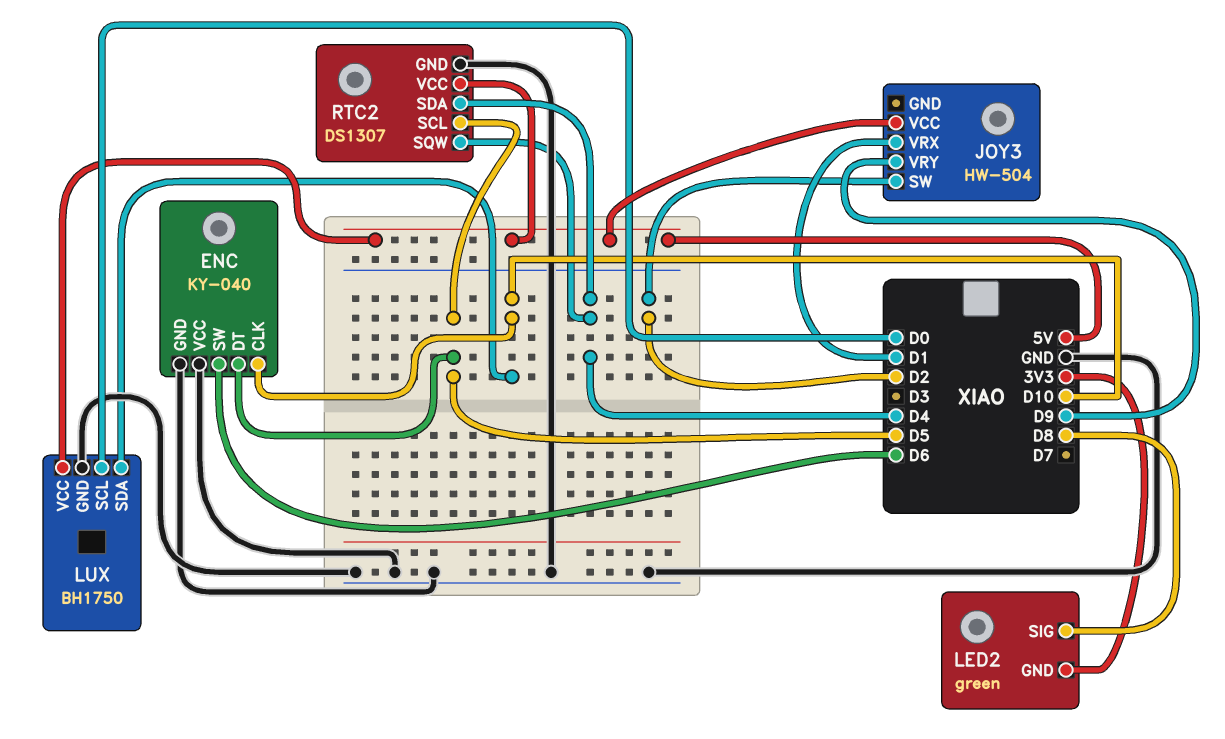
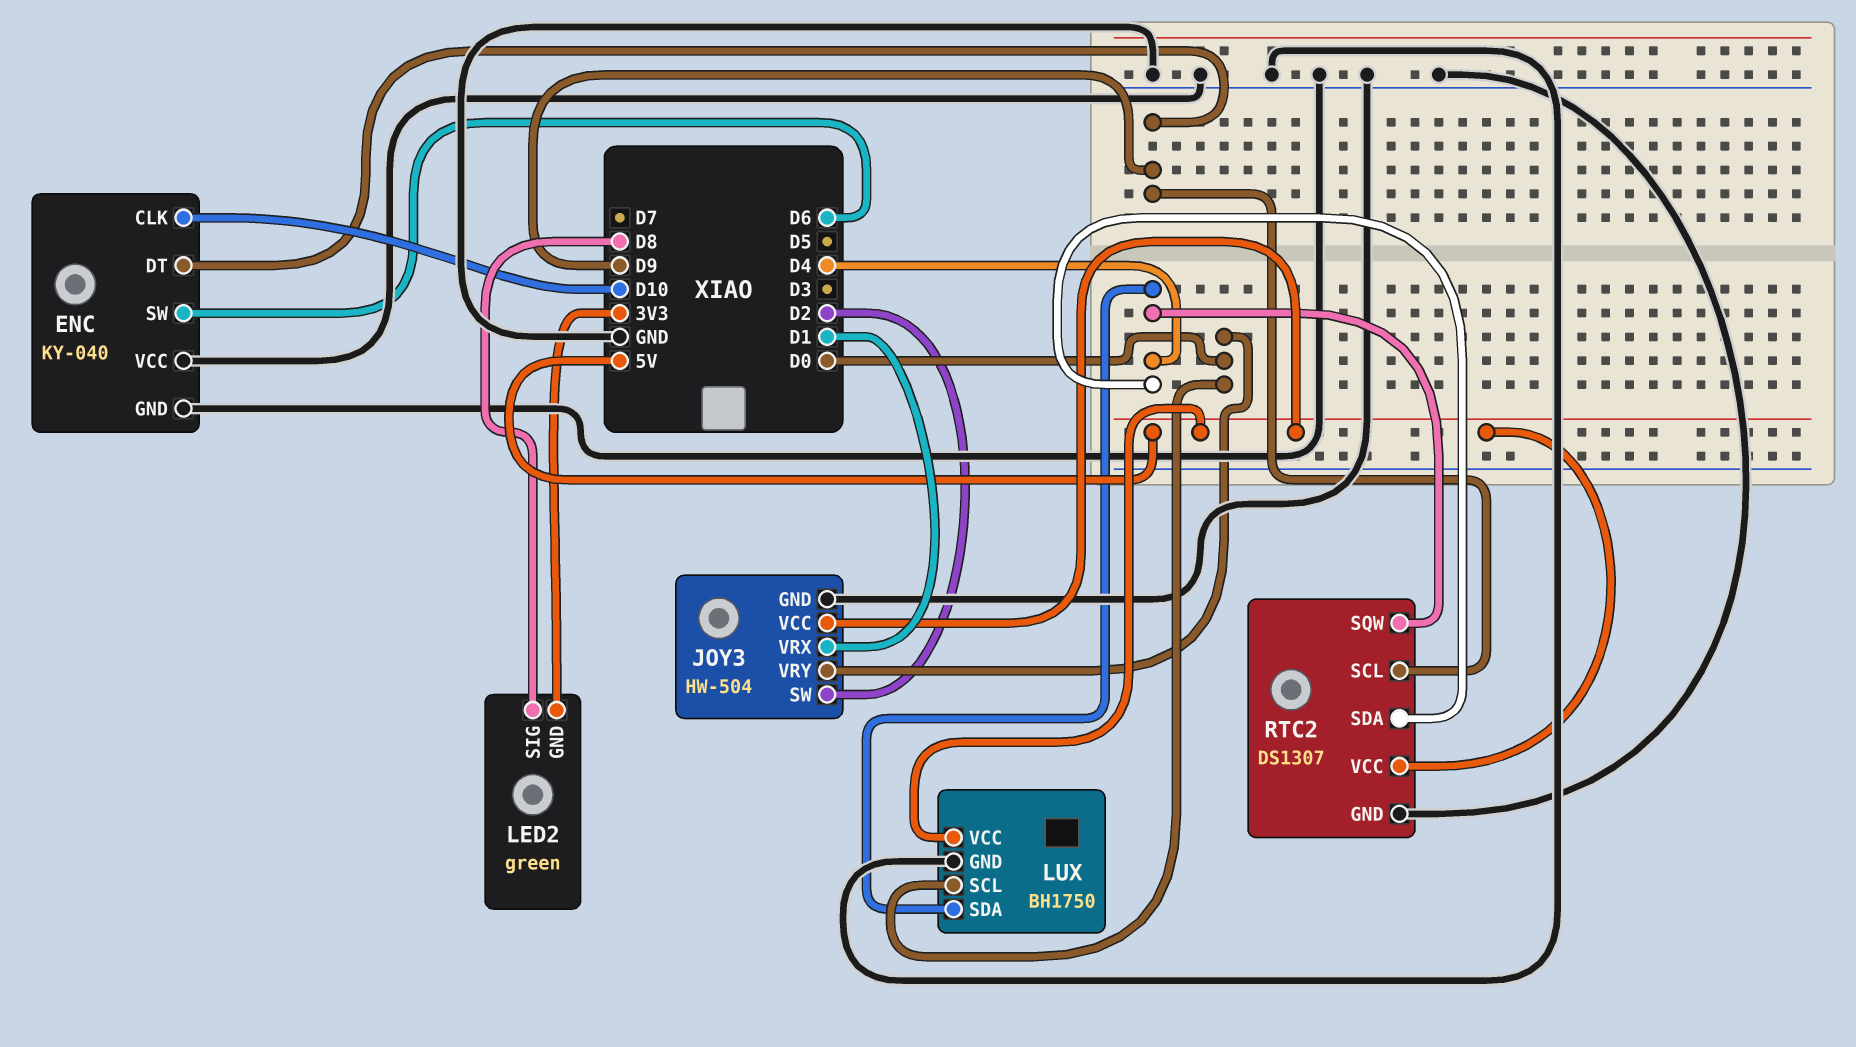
ENC pin DT: D5 -> D9
JOY3 pin GND: none -> GND
JOY3 pin VRY: D9 -> D0
LUX pin SDA: D10 -> D4
RTC2 pin SCL: D5 -> D9

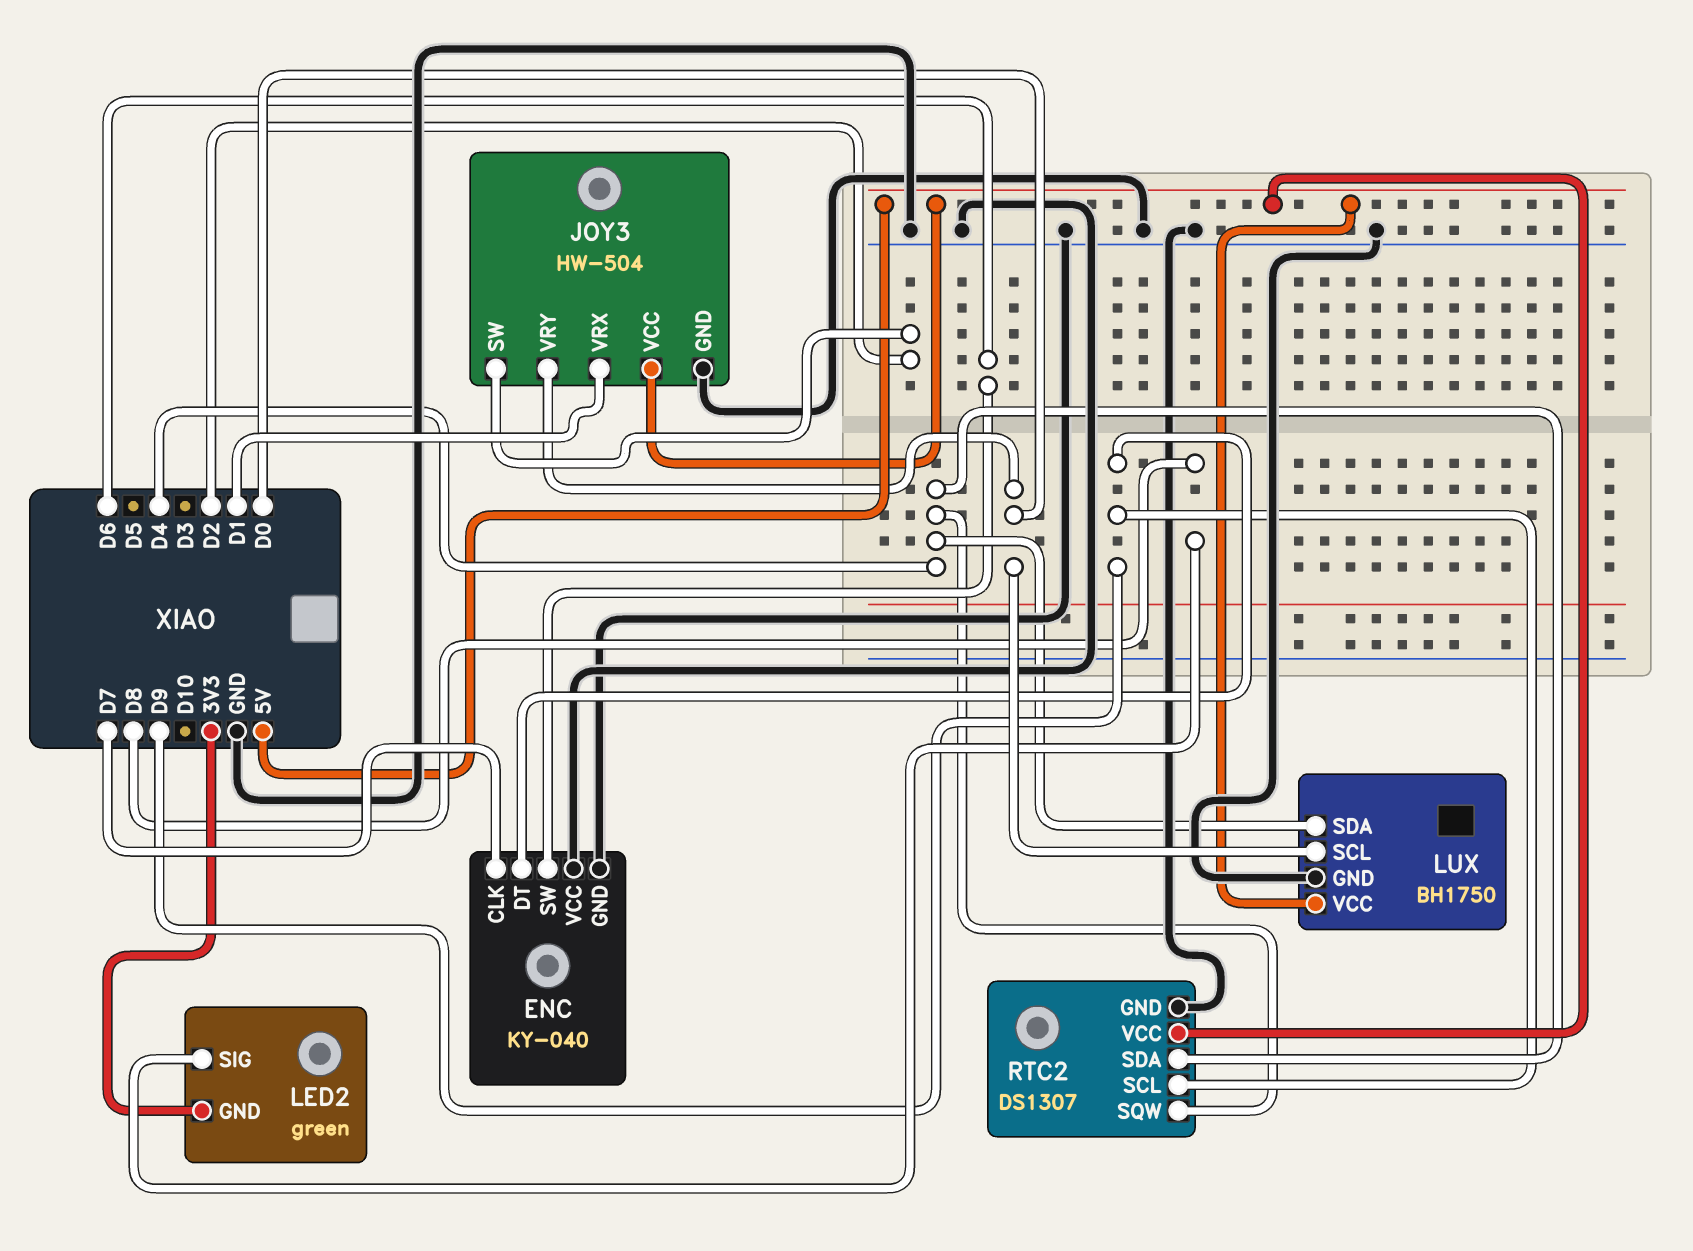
ENC pin CLK: D10 -> D7

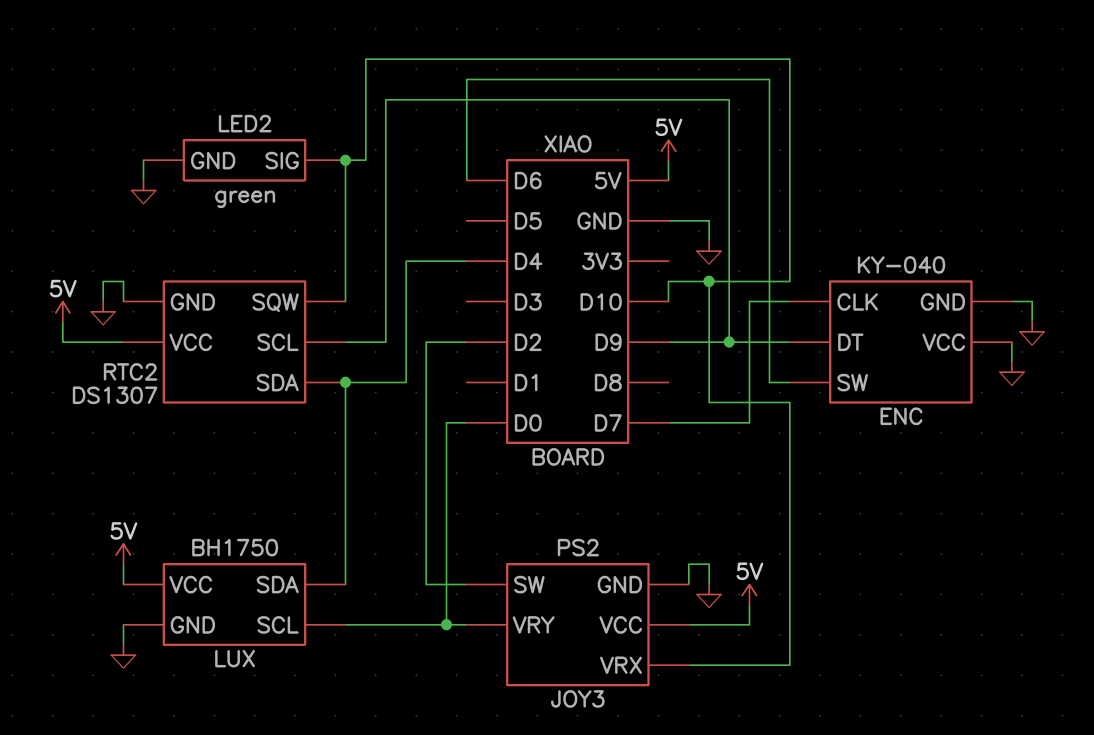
JOY3: HW-504 -> PS2
JOY3 pin VRX: D1 -> D10
LED2 pin GND: 3V3 -> GND
LED2 pin SIG: D8 -> D10
RTC2 pin SQW: D4 -> D10

